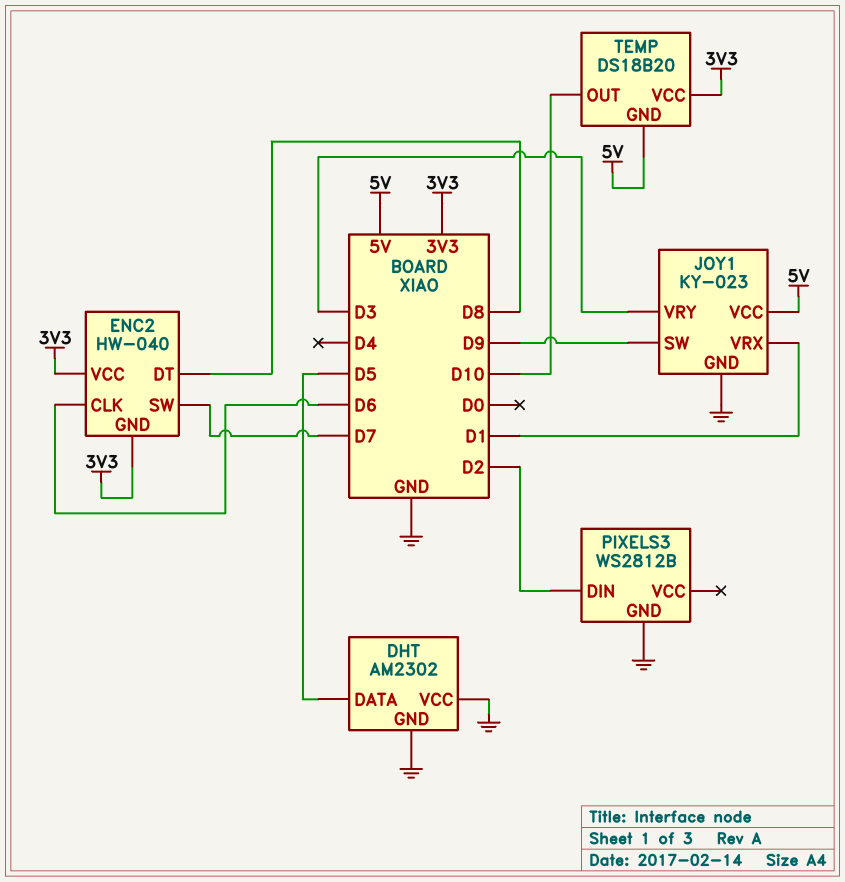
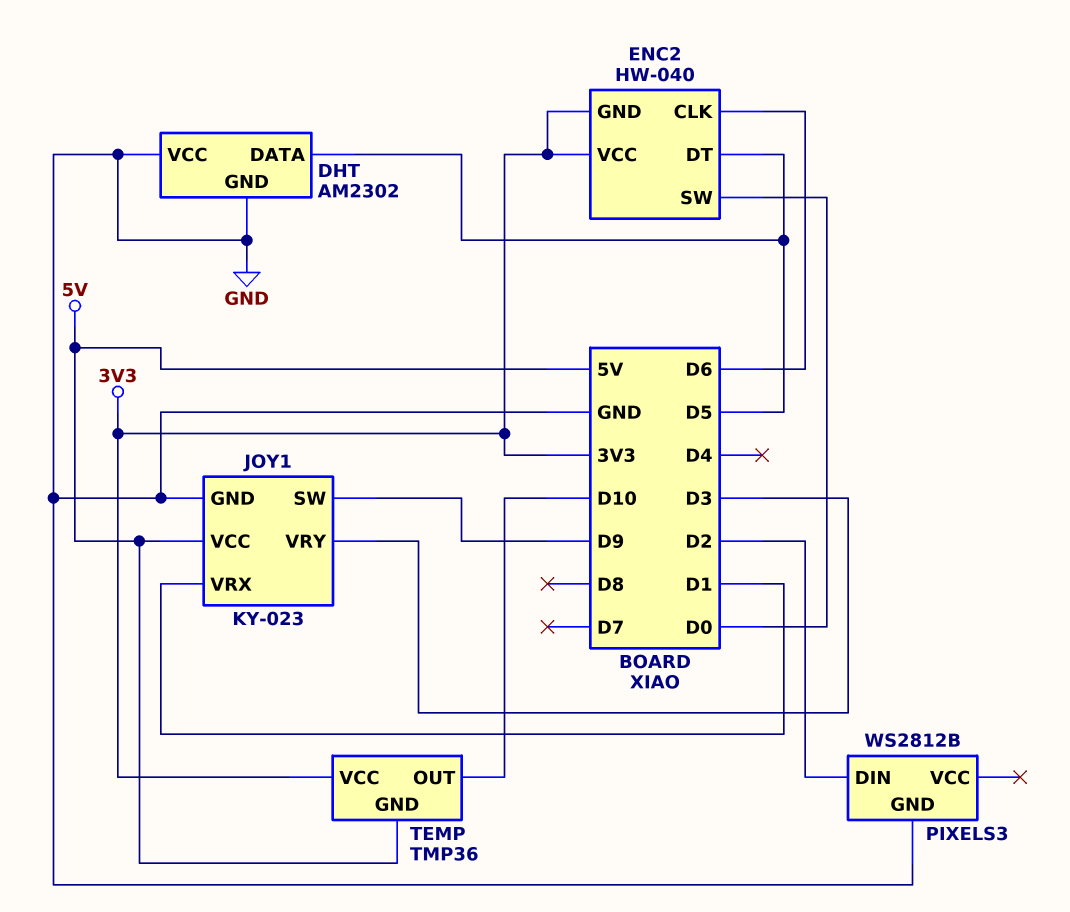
ENC2 pin DT: D8 -> D5
ENC2 pin SW: D7 -> D0
TEMP: DS18B20 -> TMP36

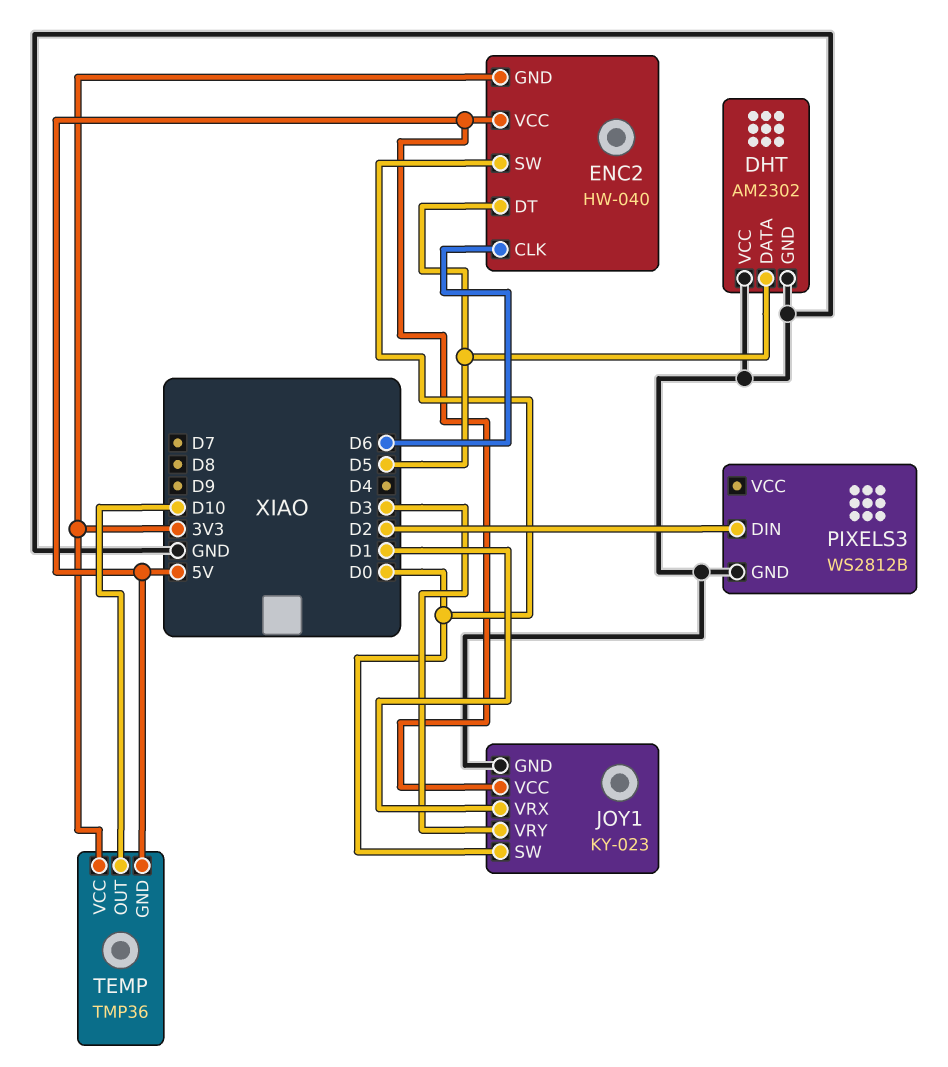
ENC2 pin VCC: 3V3 -> 5V
JOY1 pin SW: D9 -> D0

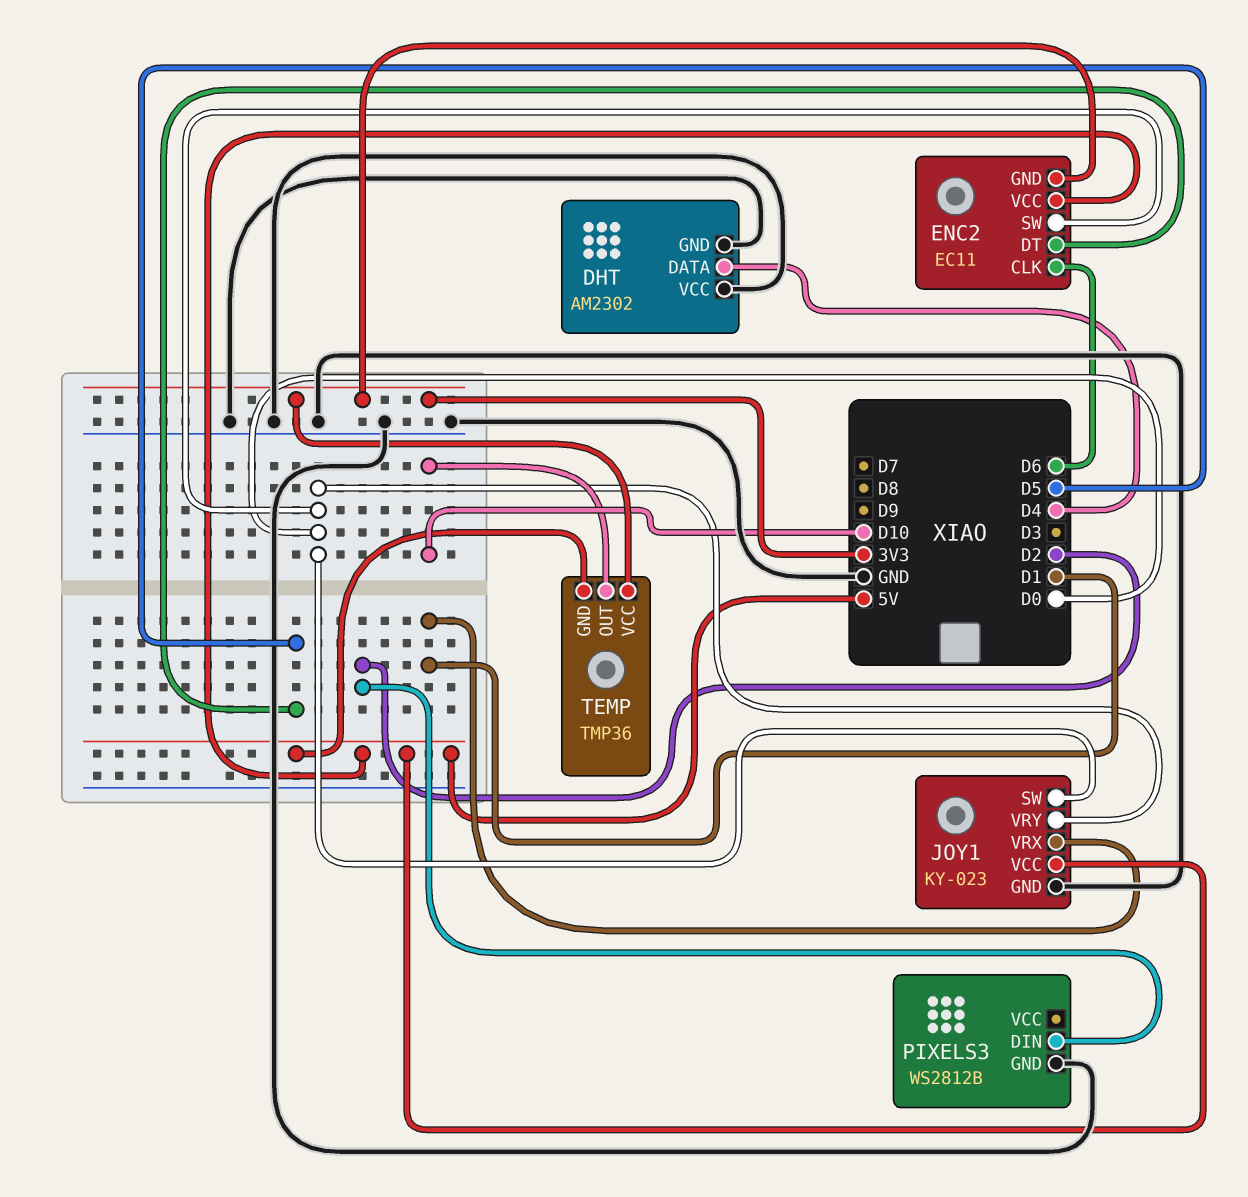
DHT pin DATA: D5 -> D4
ENC2: HW-040 -> EC11
JOY1 pin VRY: D3 -> D0

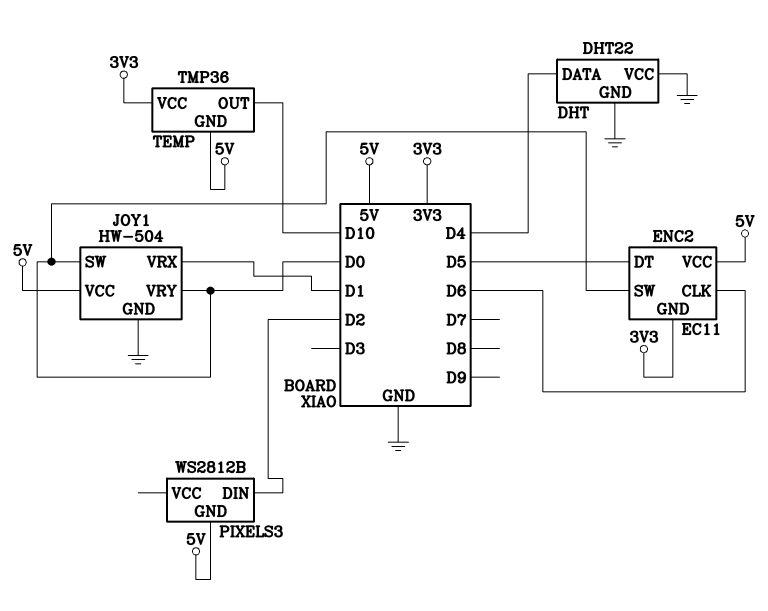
DHT: AM2302 -> DHT22
JOY1: KY-023 -> HW-504
PIXELS3 pin GND: GND -> 5V

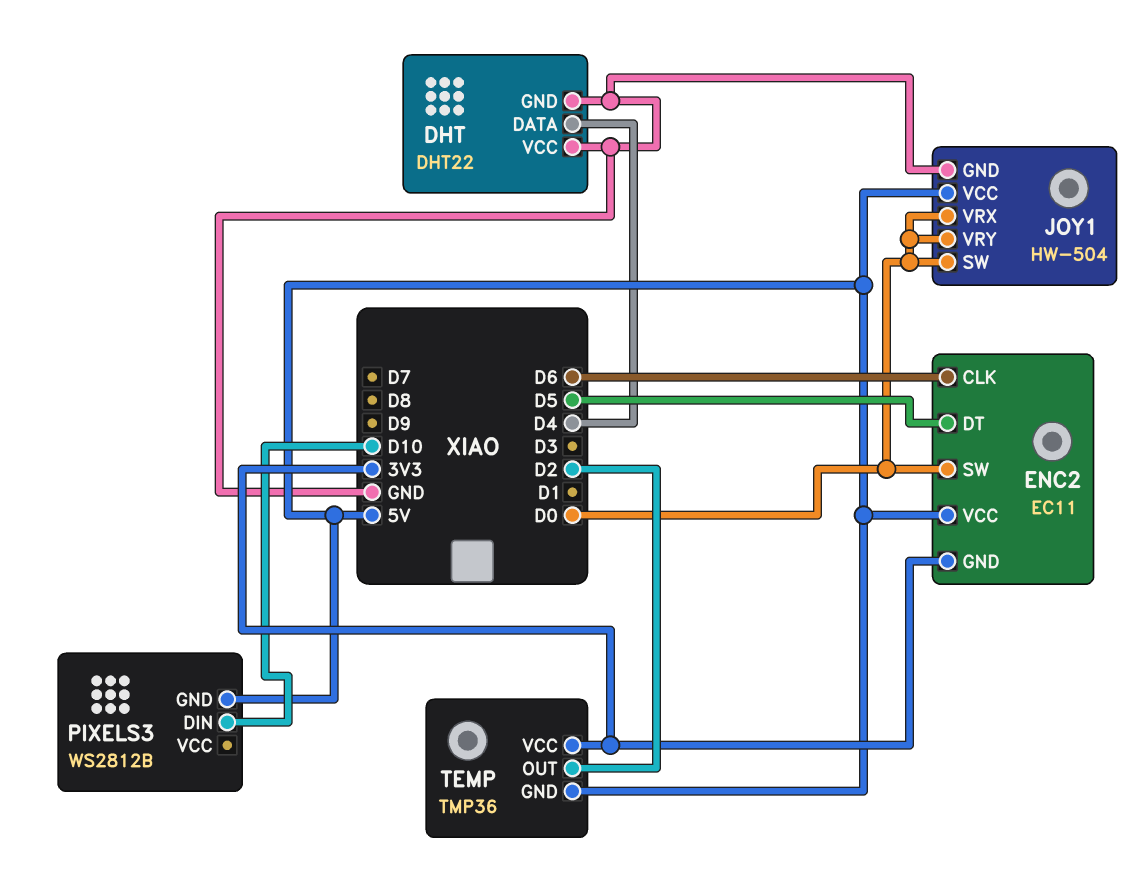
JOY1 pin VRX: D1 -> D0
PIXELS3 pin DIN: D2 -> D10
TEMP pin OUT: D10 -> D2

